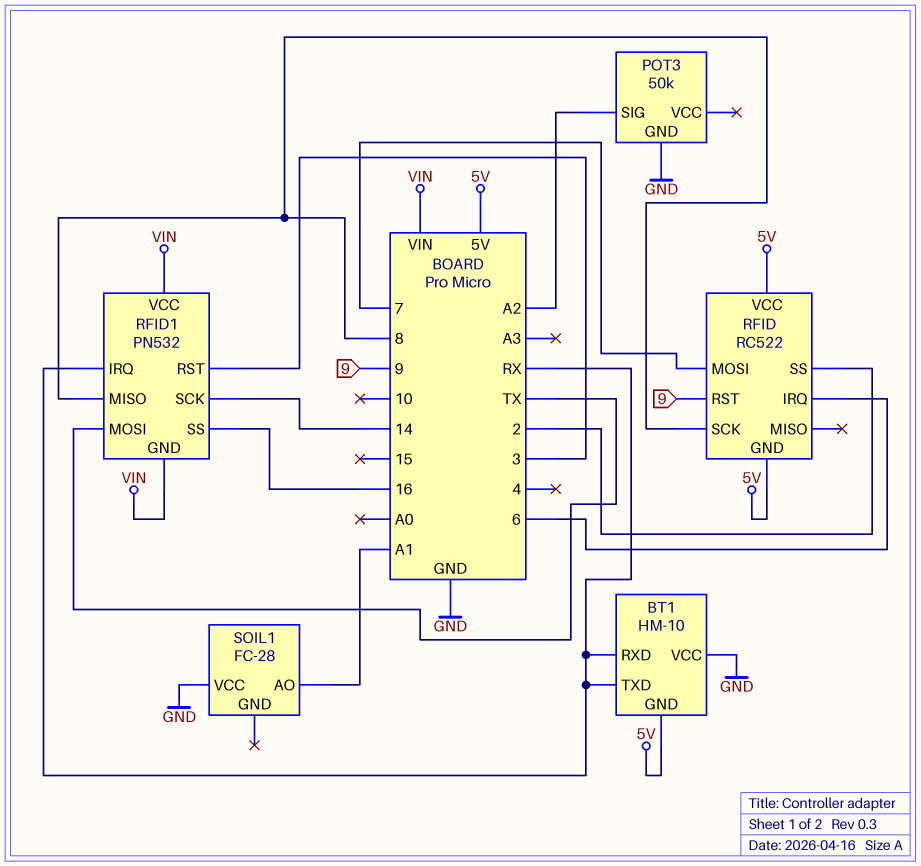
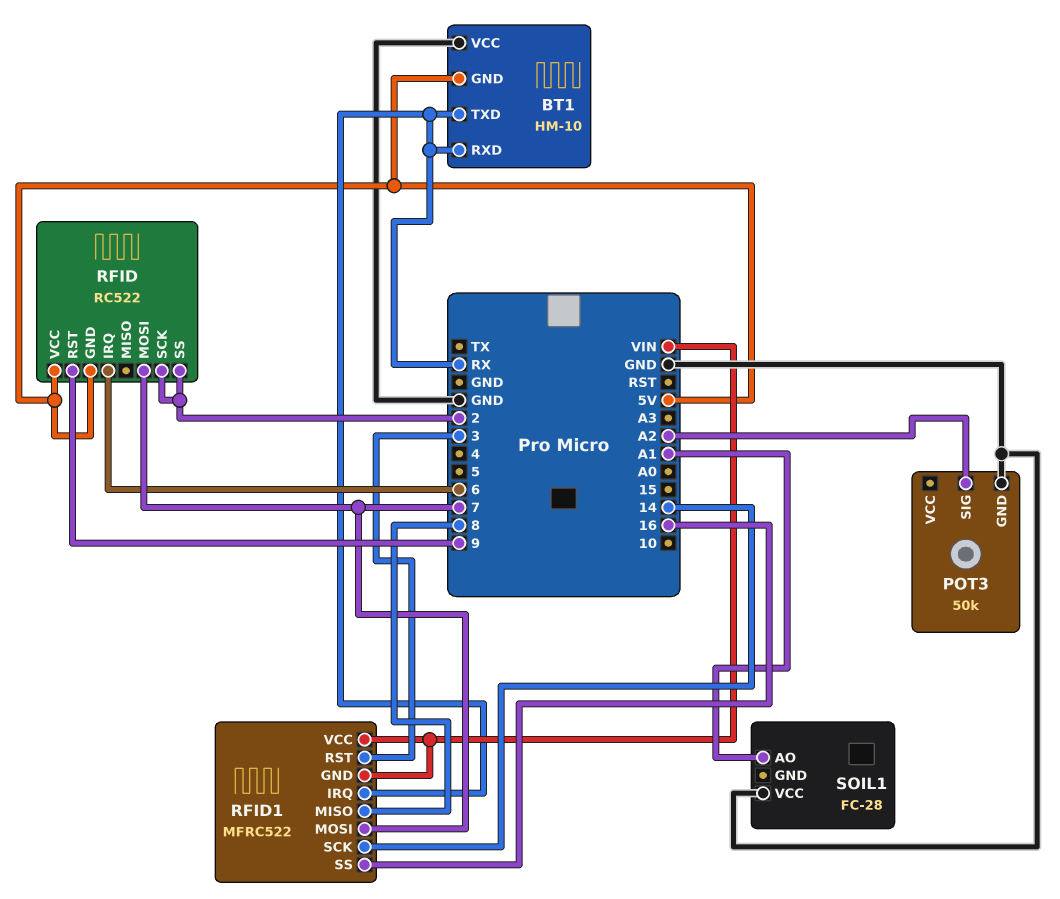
RFID pin SCK: 8 -> 2
RFID1: PN532 -> MFRC522
RFID1 pin MOSI: TX -> 7

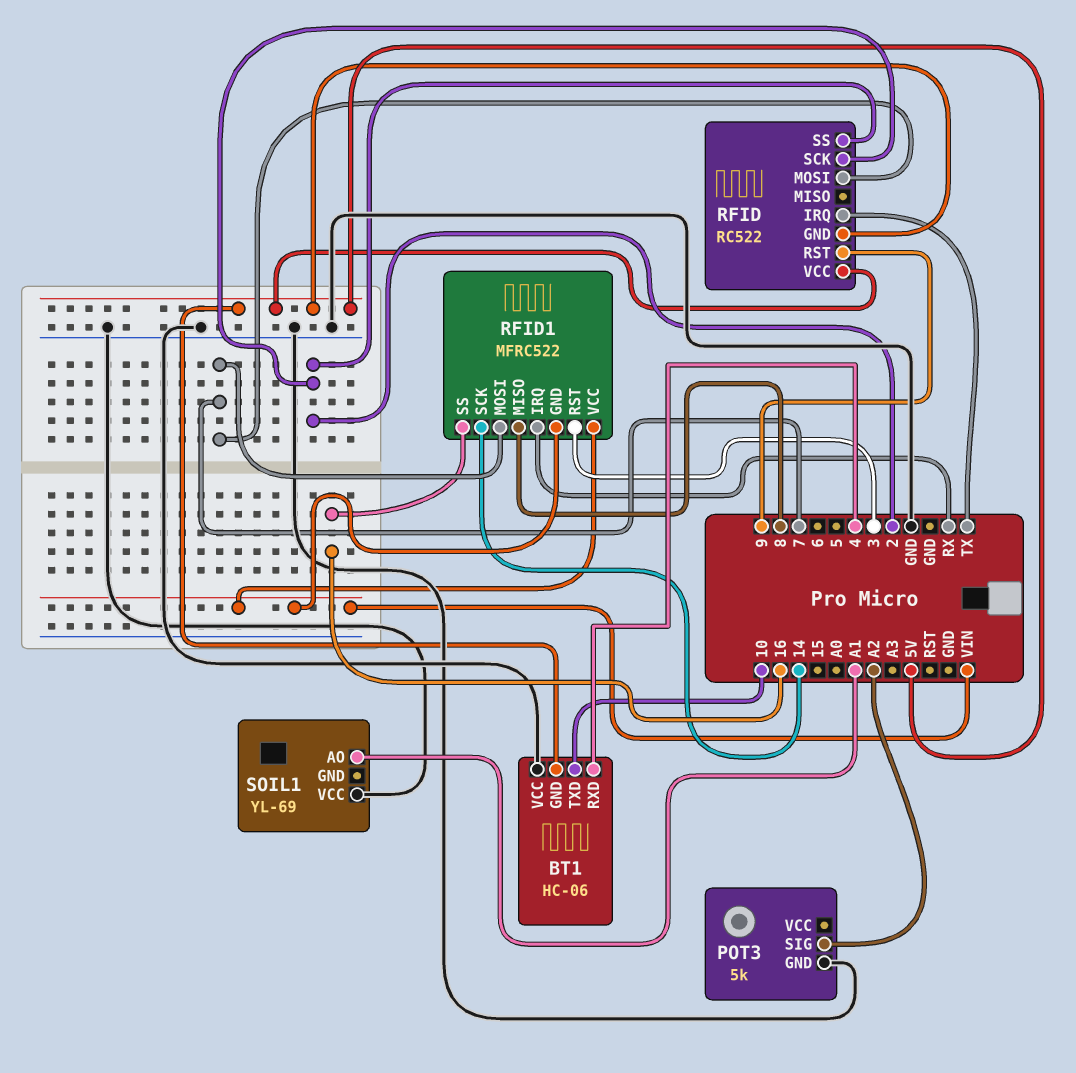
BT1: HM-10 -> HC-06
BT1 pin RXD: RX -> 4
BT1 pin TXD: RX -> 10
POT3: 50k -> 5k
RFID pin IRQ: 6 -> TX
SOIL1: FC-28 -> YL-69

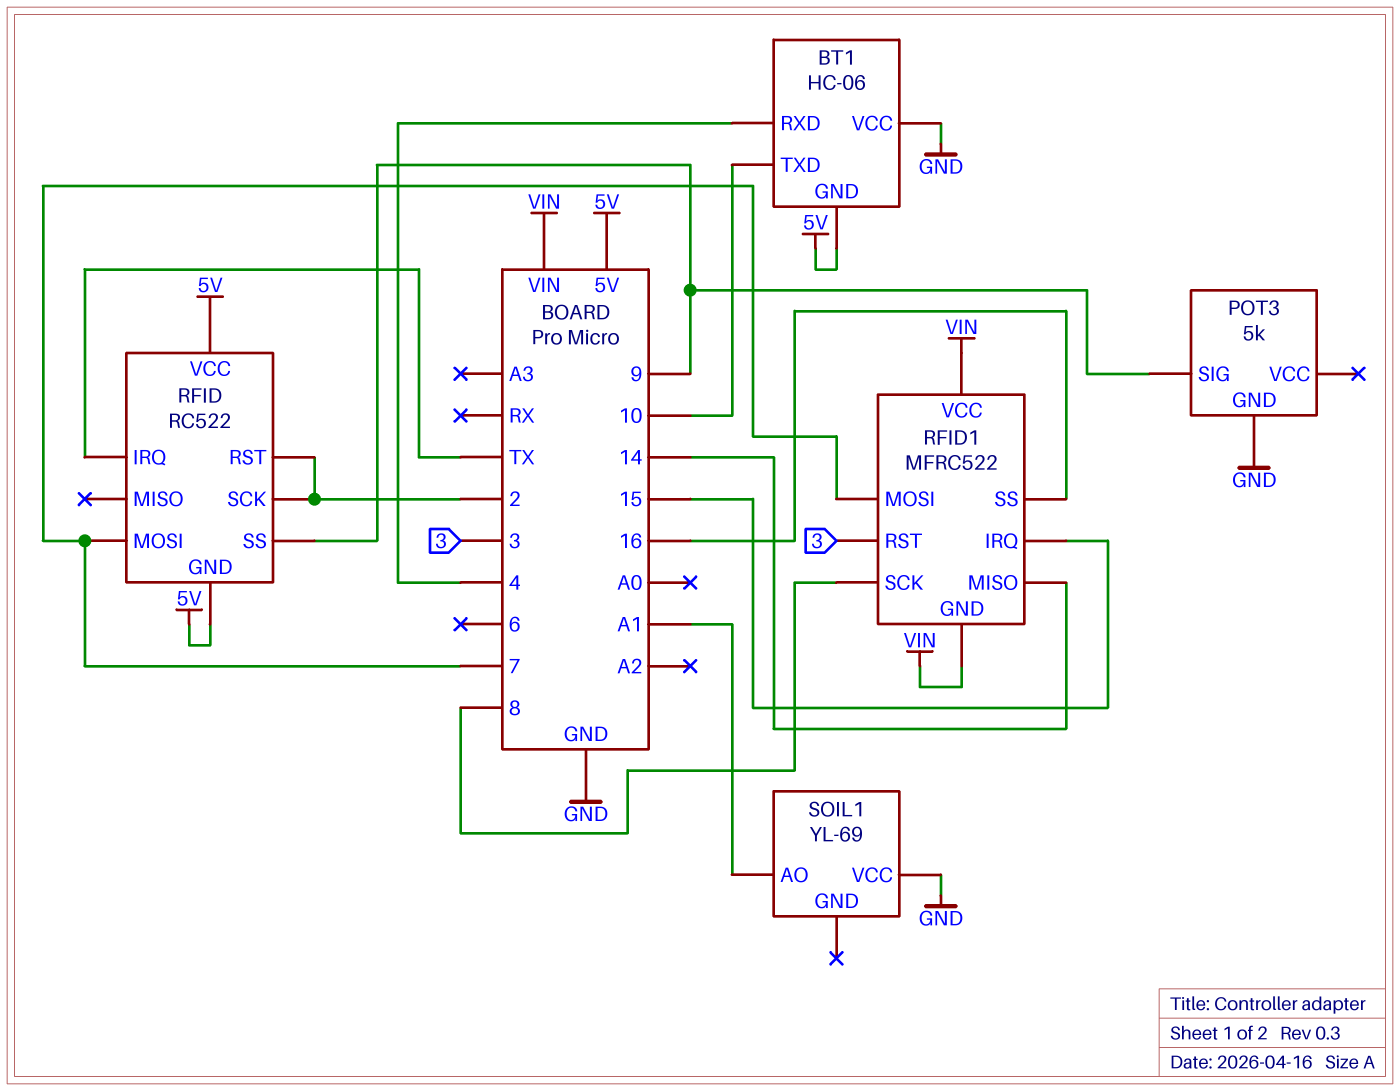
POT3 pin SIG: A2 -> 9
RFID pin RST: 9 -> 2
RFID pin SS: 2 -> 9
RFID1 pin IRQ: RX -> 15
RFID1 pin MISO: 8 -> 14
RFID1 pin SCK: 14 -> 8

